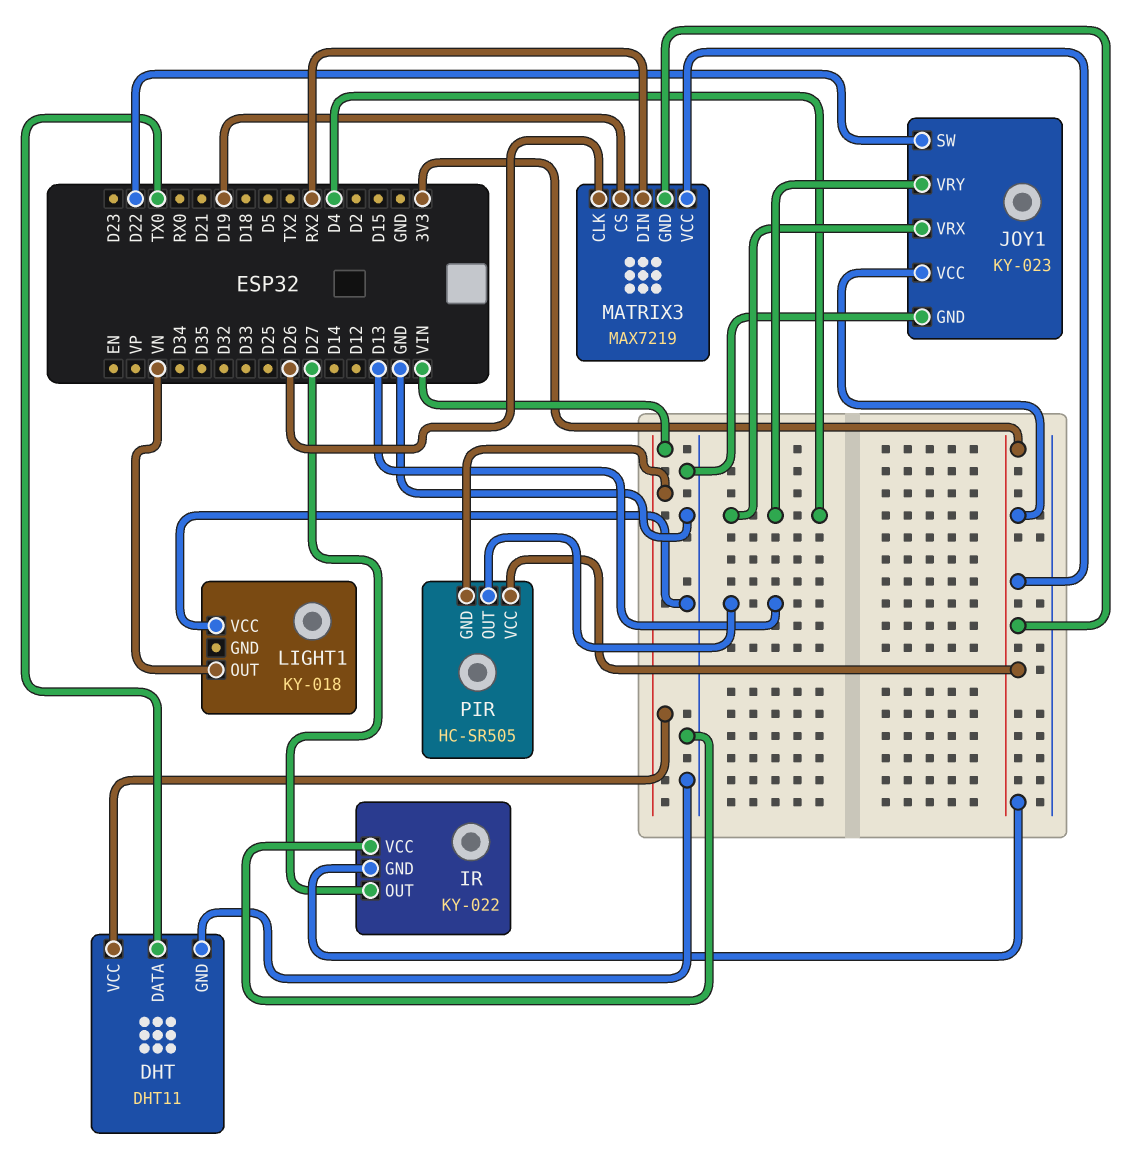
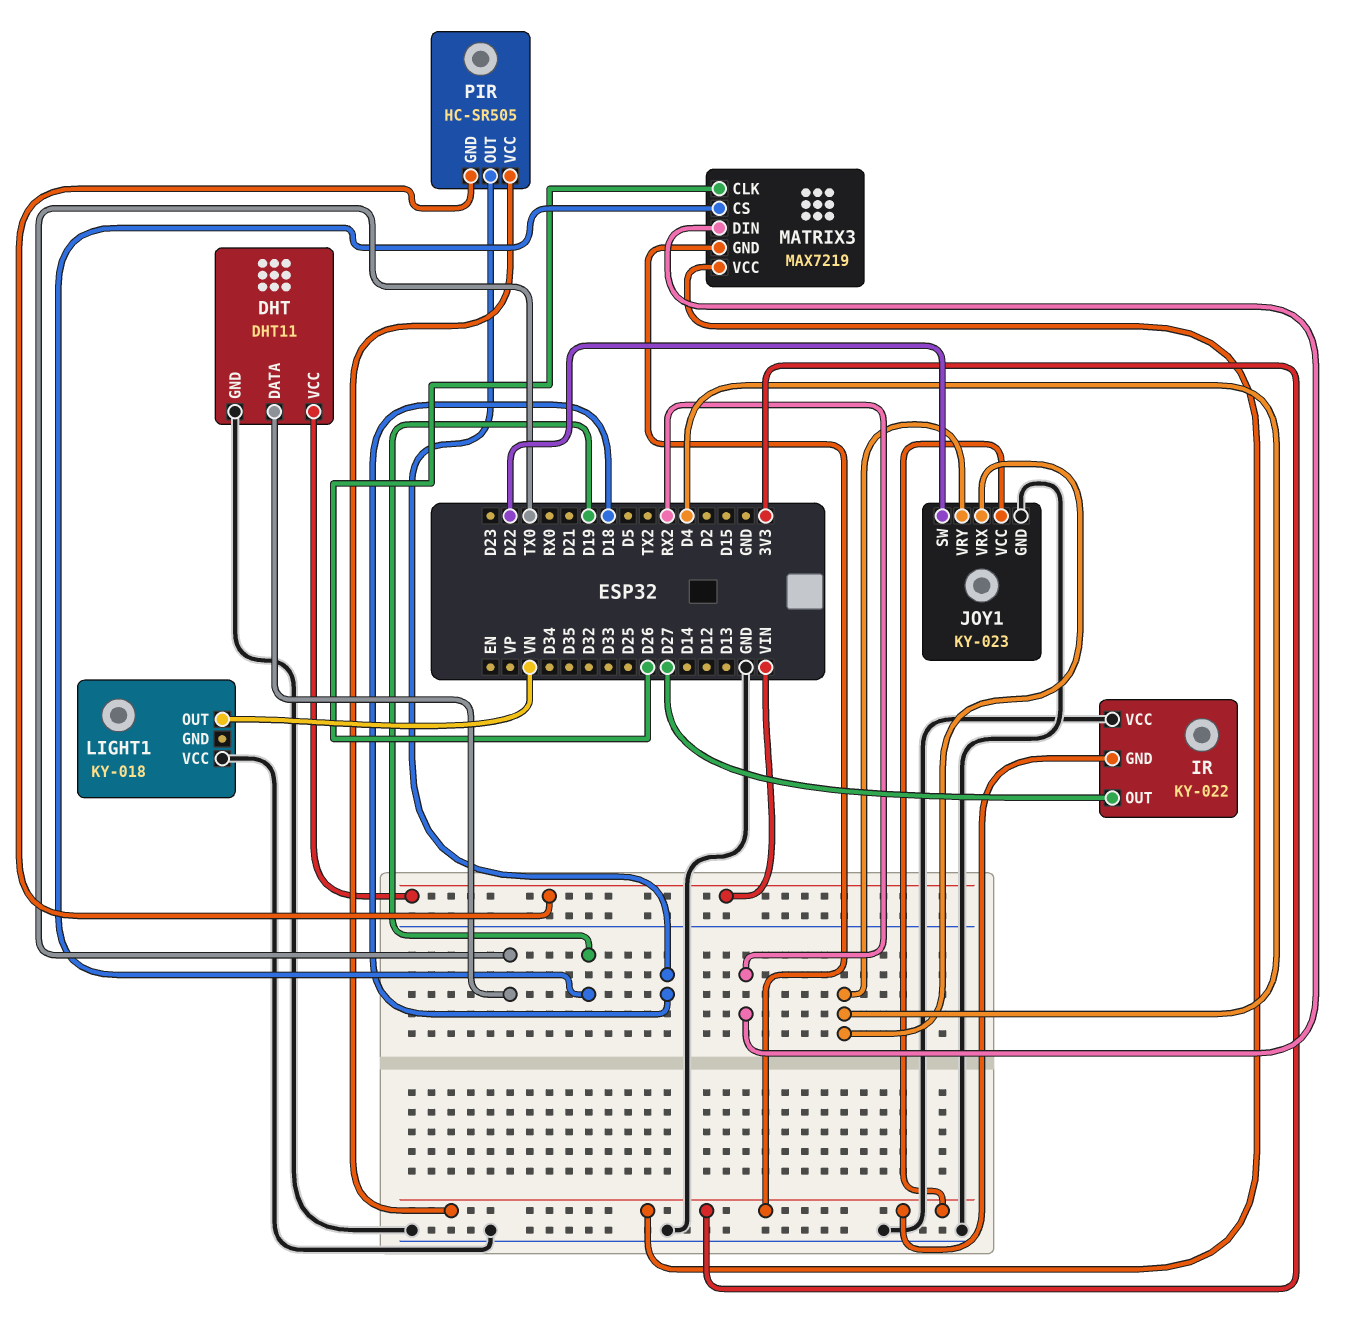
PIR pin OUT: D13 -> D18

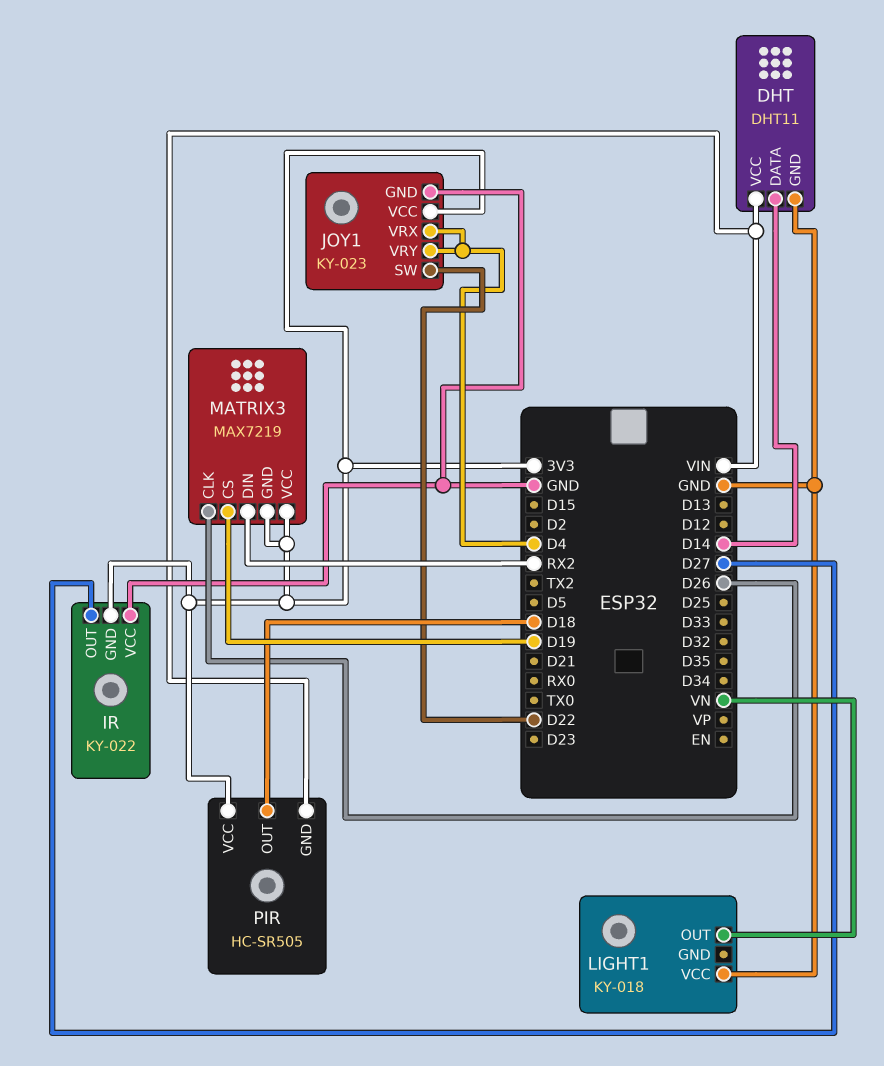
DHT pin DATA: TX0 -> D14

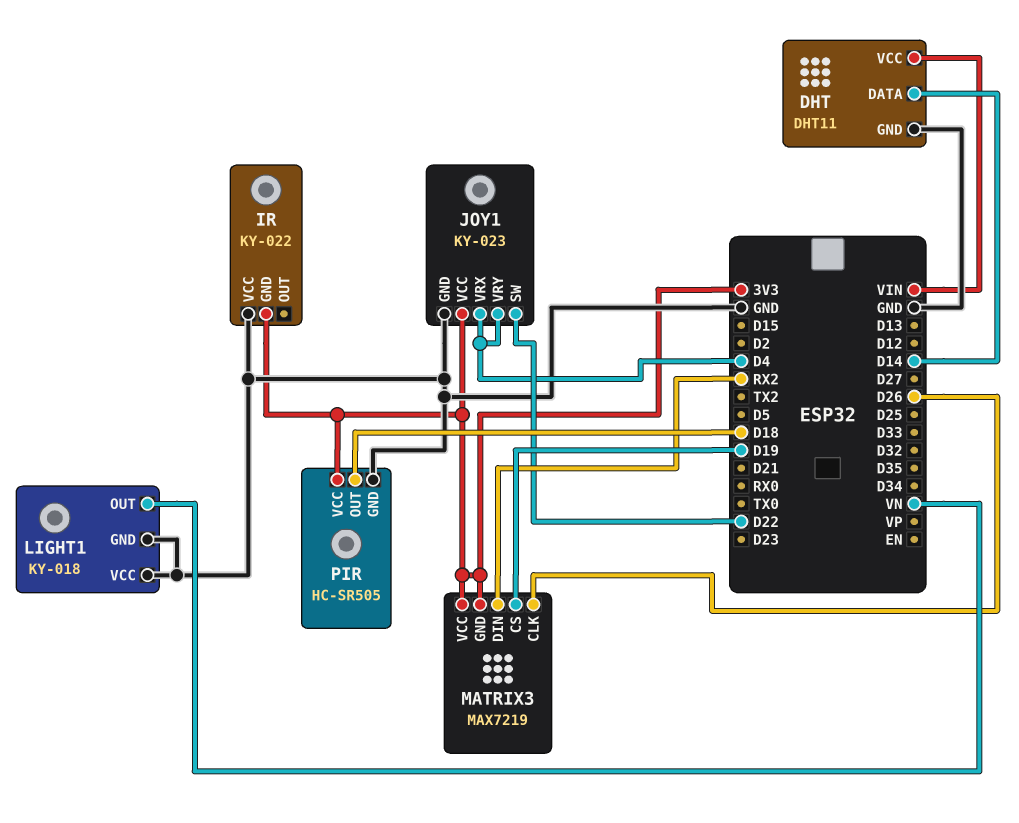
IR pin OUT: D27 -> none
LIGHT1 pin GND: none -> GND
PIR pin GND: VIN -> GND

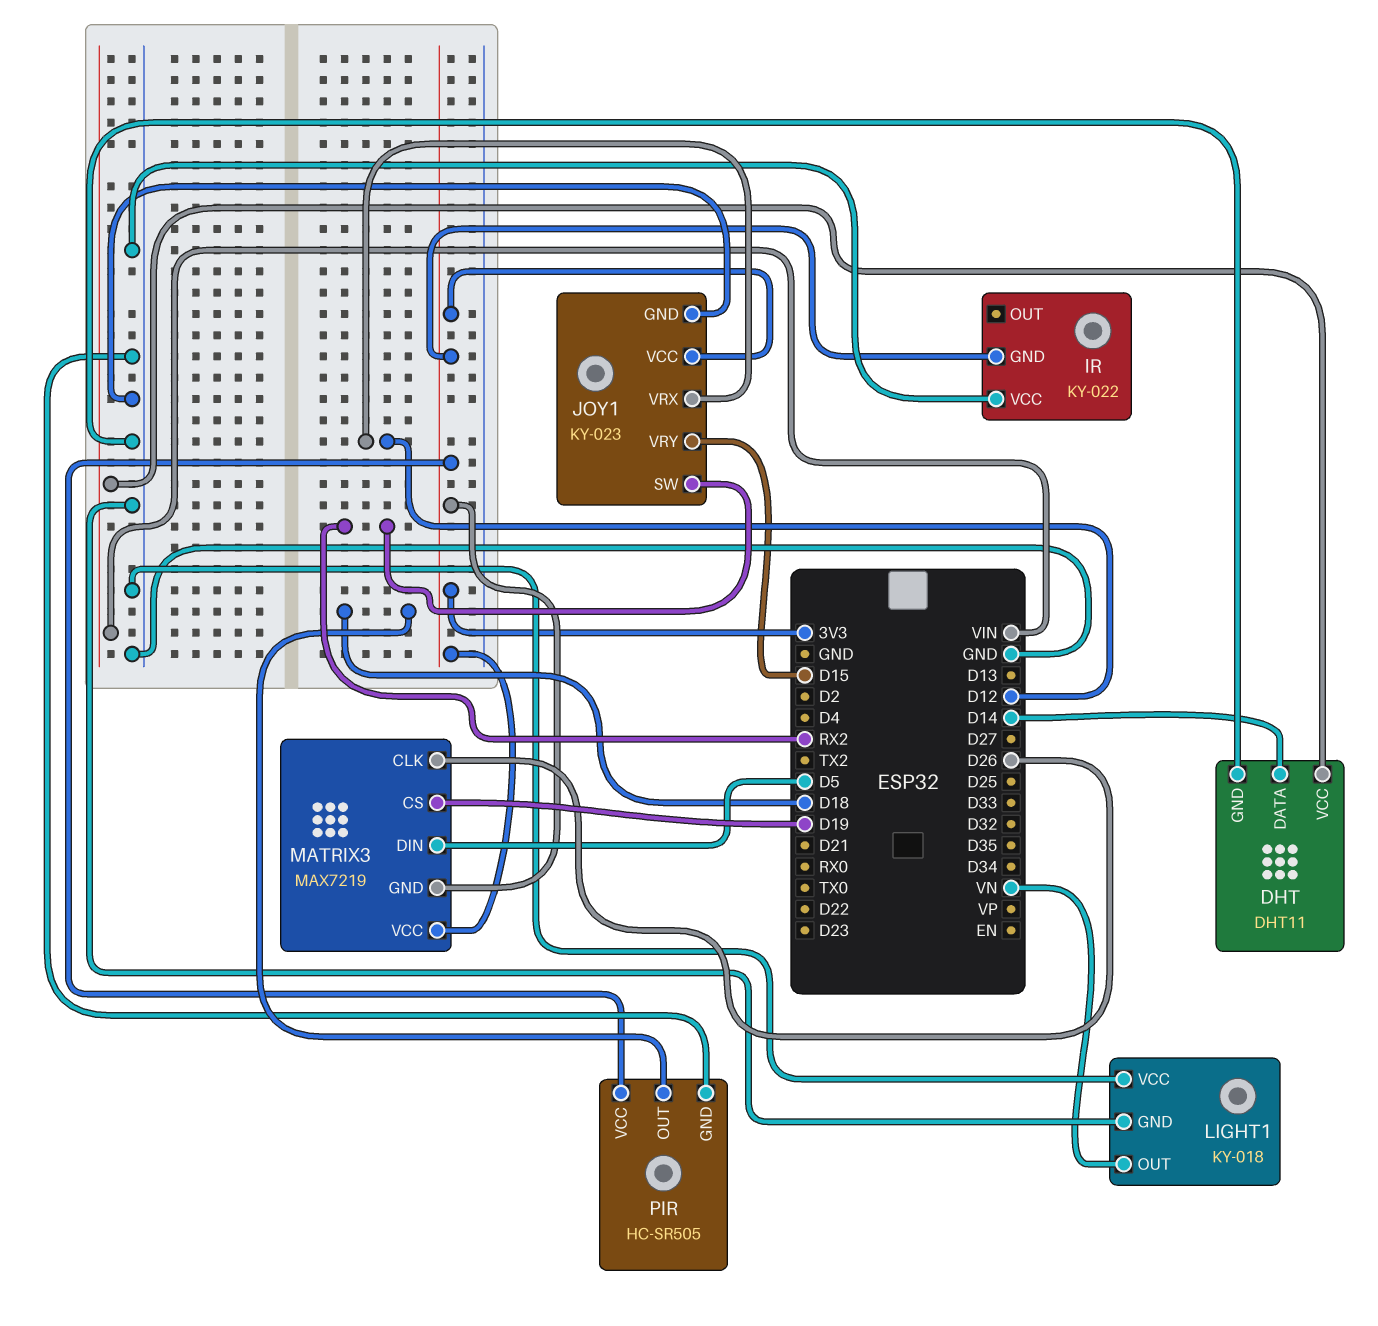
JOY1 pin SW: D22 -> RX2
JOY1 pin VRX: D4 -> D12
JOY1 pin VRY: D4 -> D15
MATRIX3 pin DIN: RX2 -> D5

